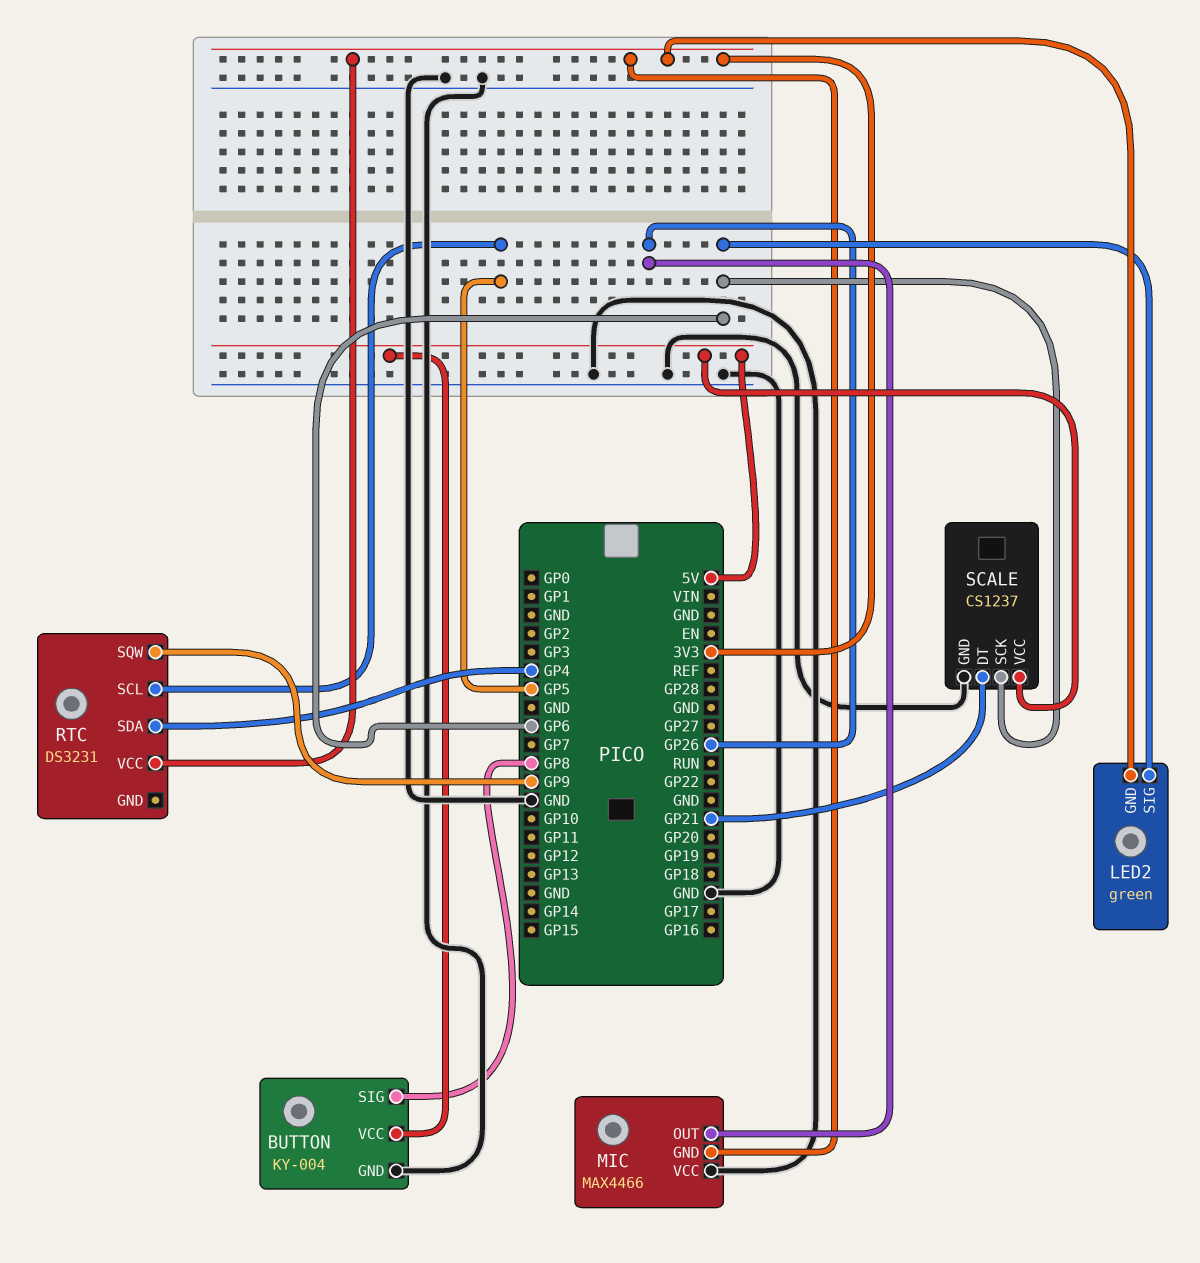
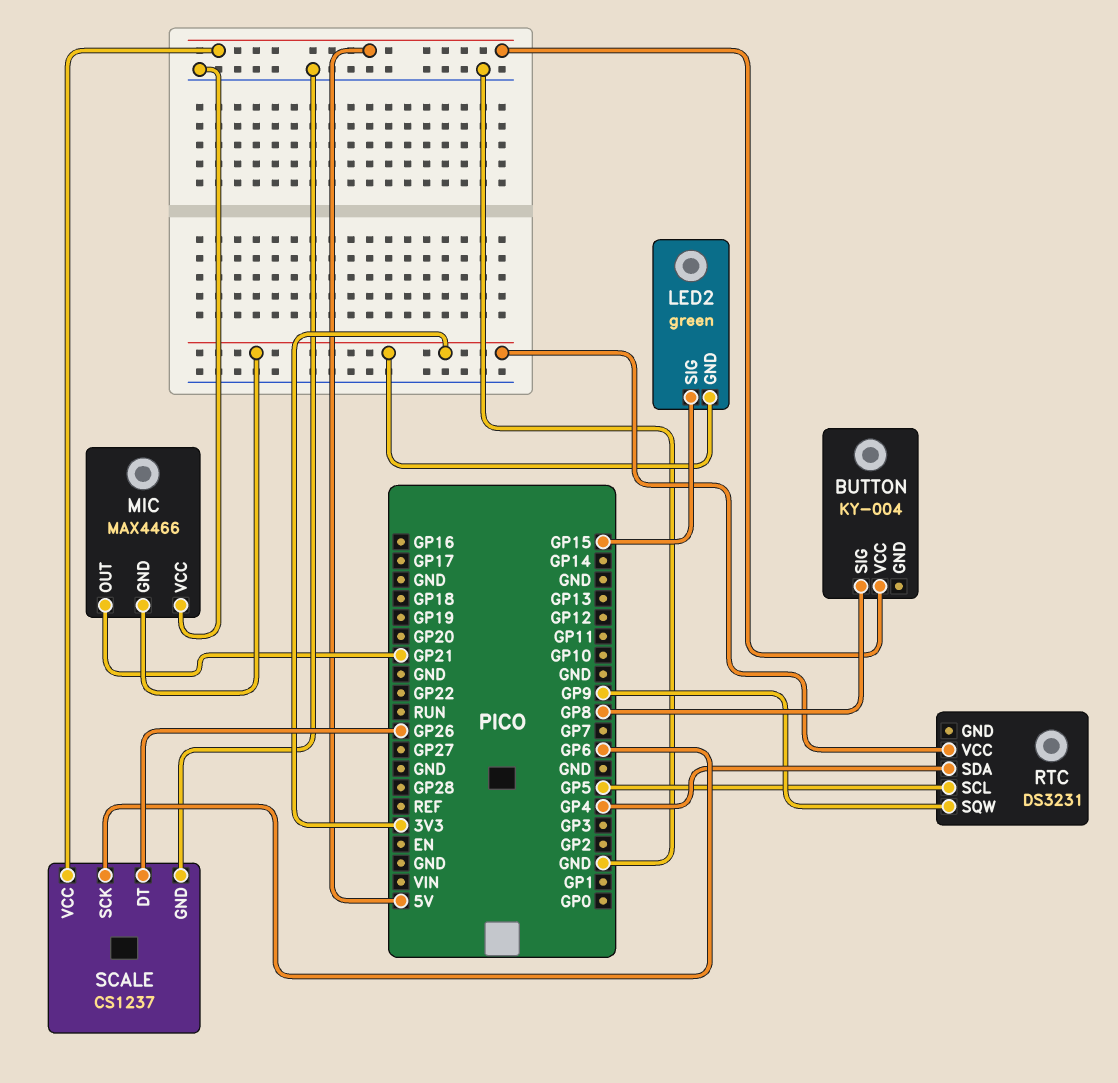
BUTTON pin GND: GND -> none
LED2 pin SIG: GP6 -> GP15
MIC pin OUT: GP26 -> GP21
SCALE pin DT: GP21 -> GP26

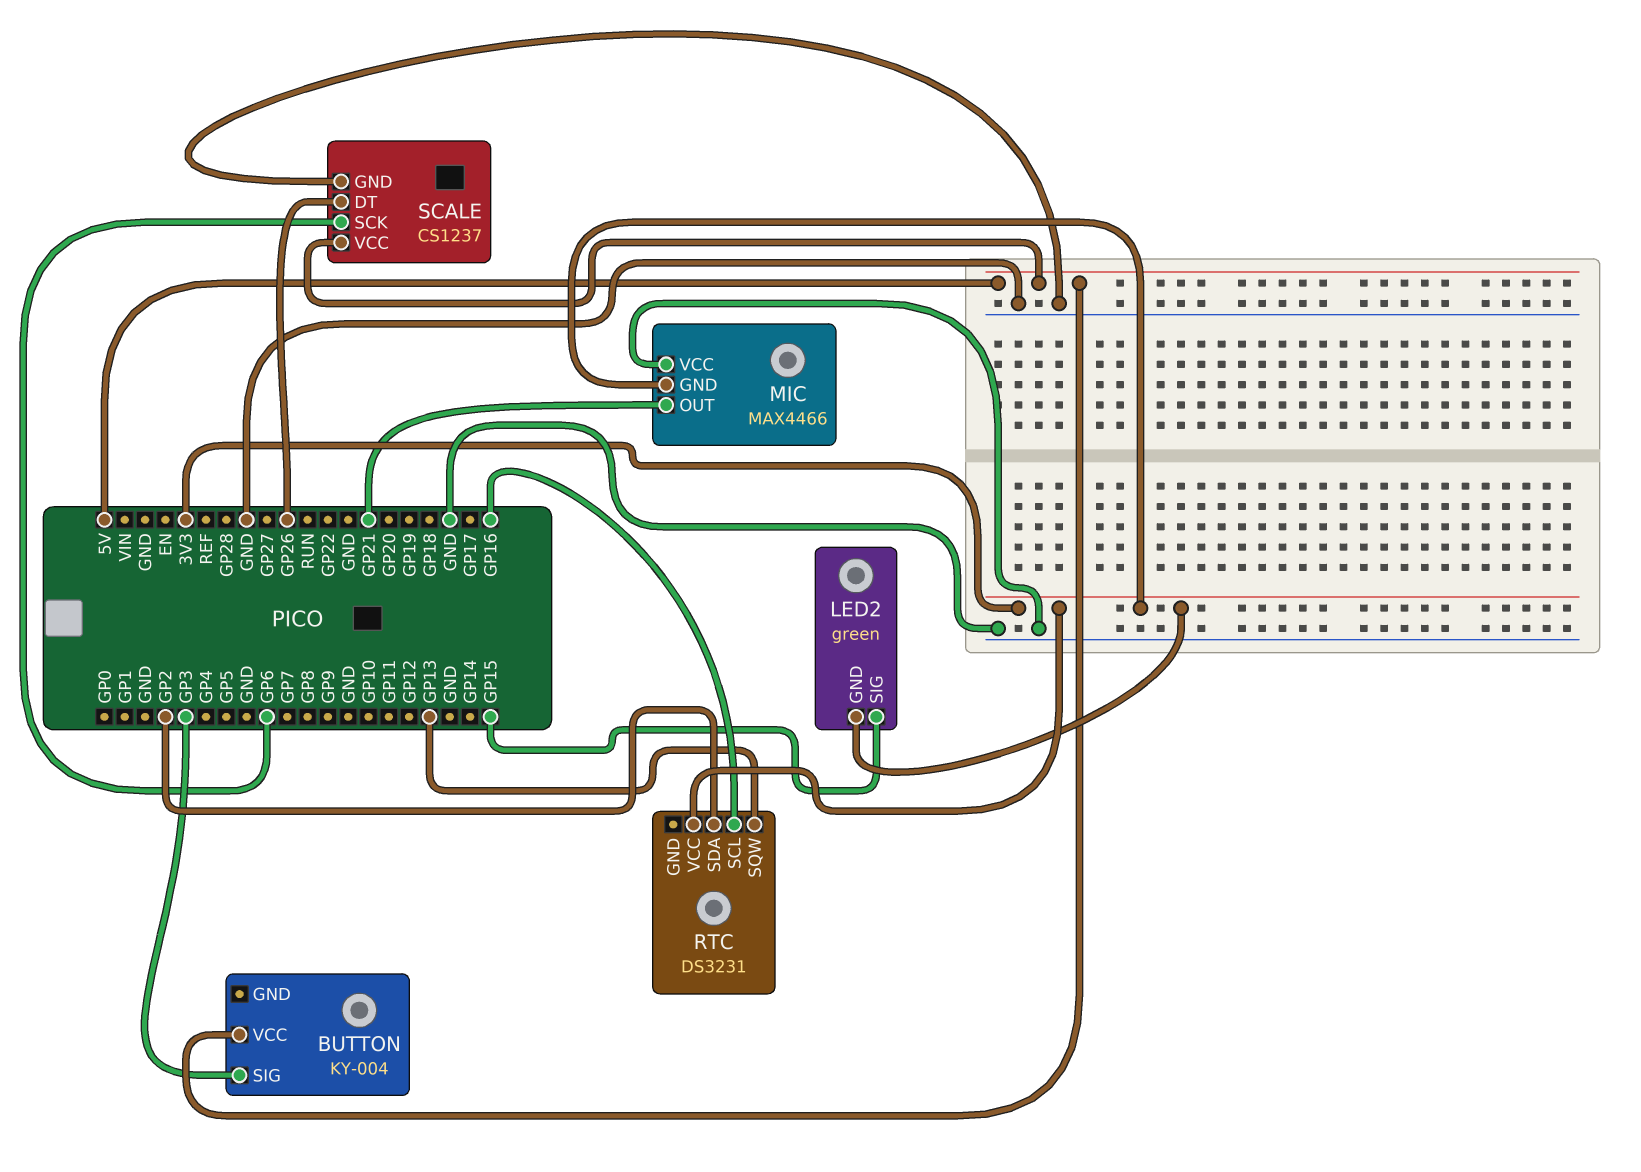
BUTTON pin SIG: GP8 -> GP3
RTC pin SCL: GP5 -> GP16
RTC pin SDA: GP4 -> GP2
RTC pin SQW: GP9 -> GP13

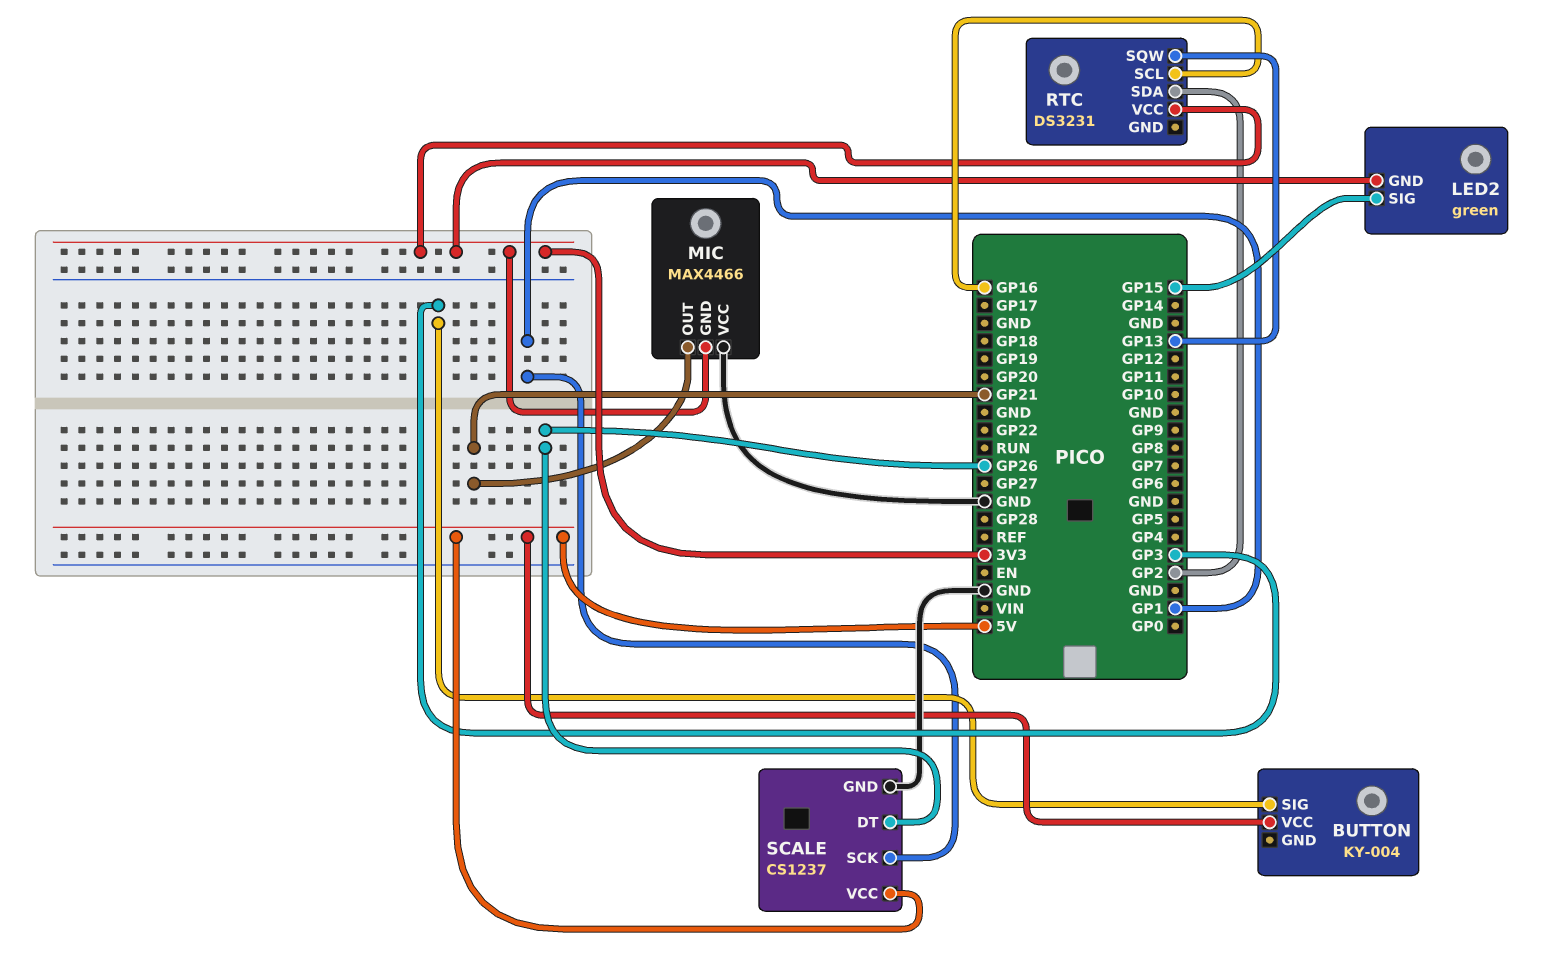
SCALE pin SCK: GP6 -> GP1

